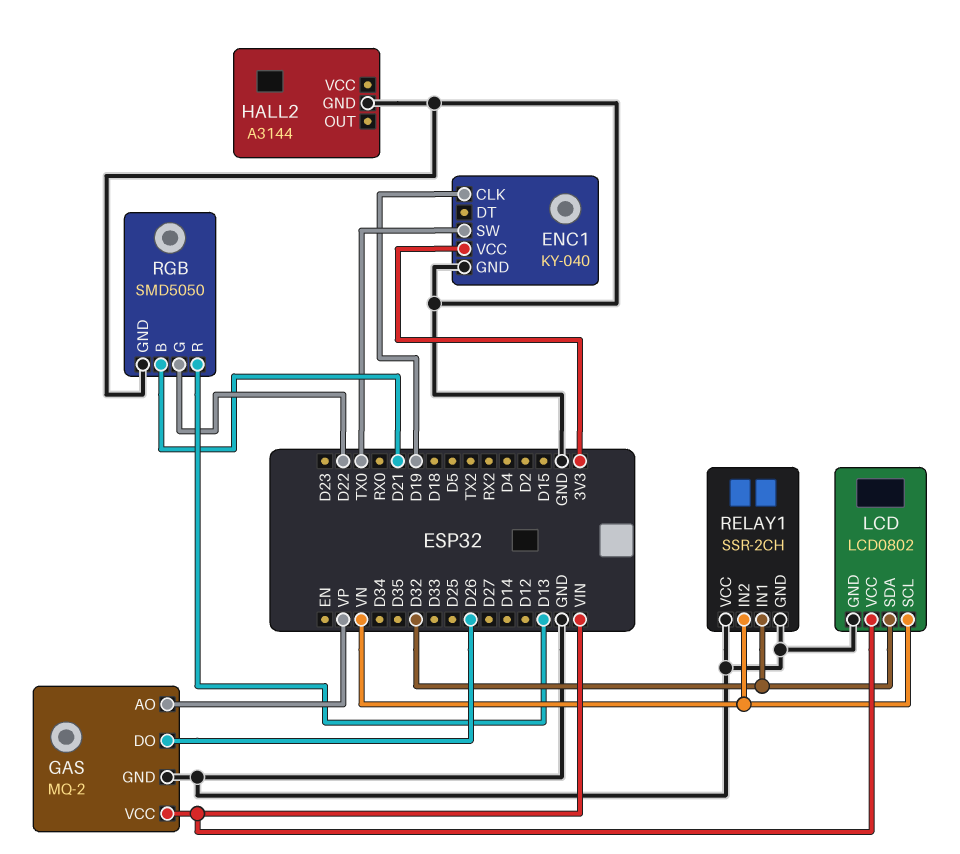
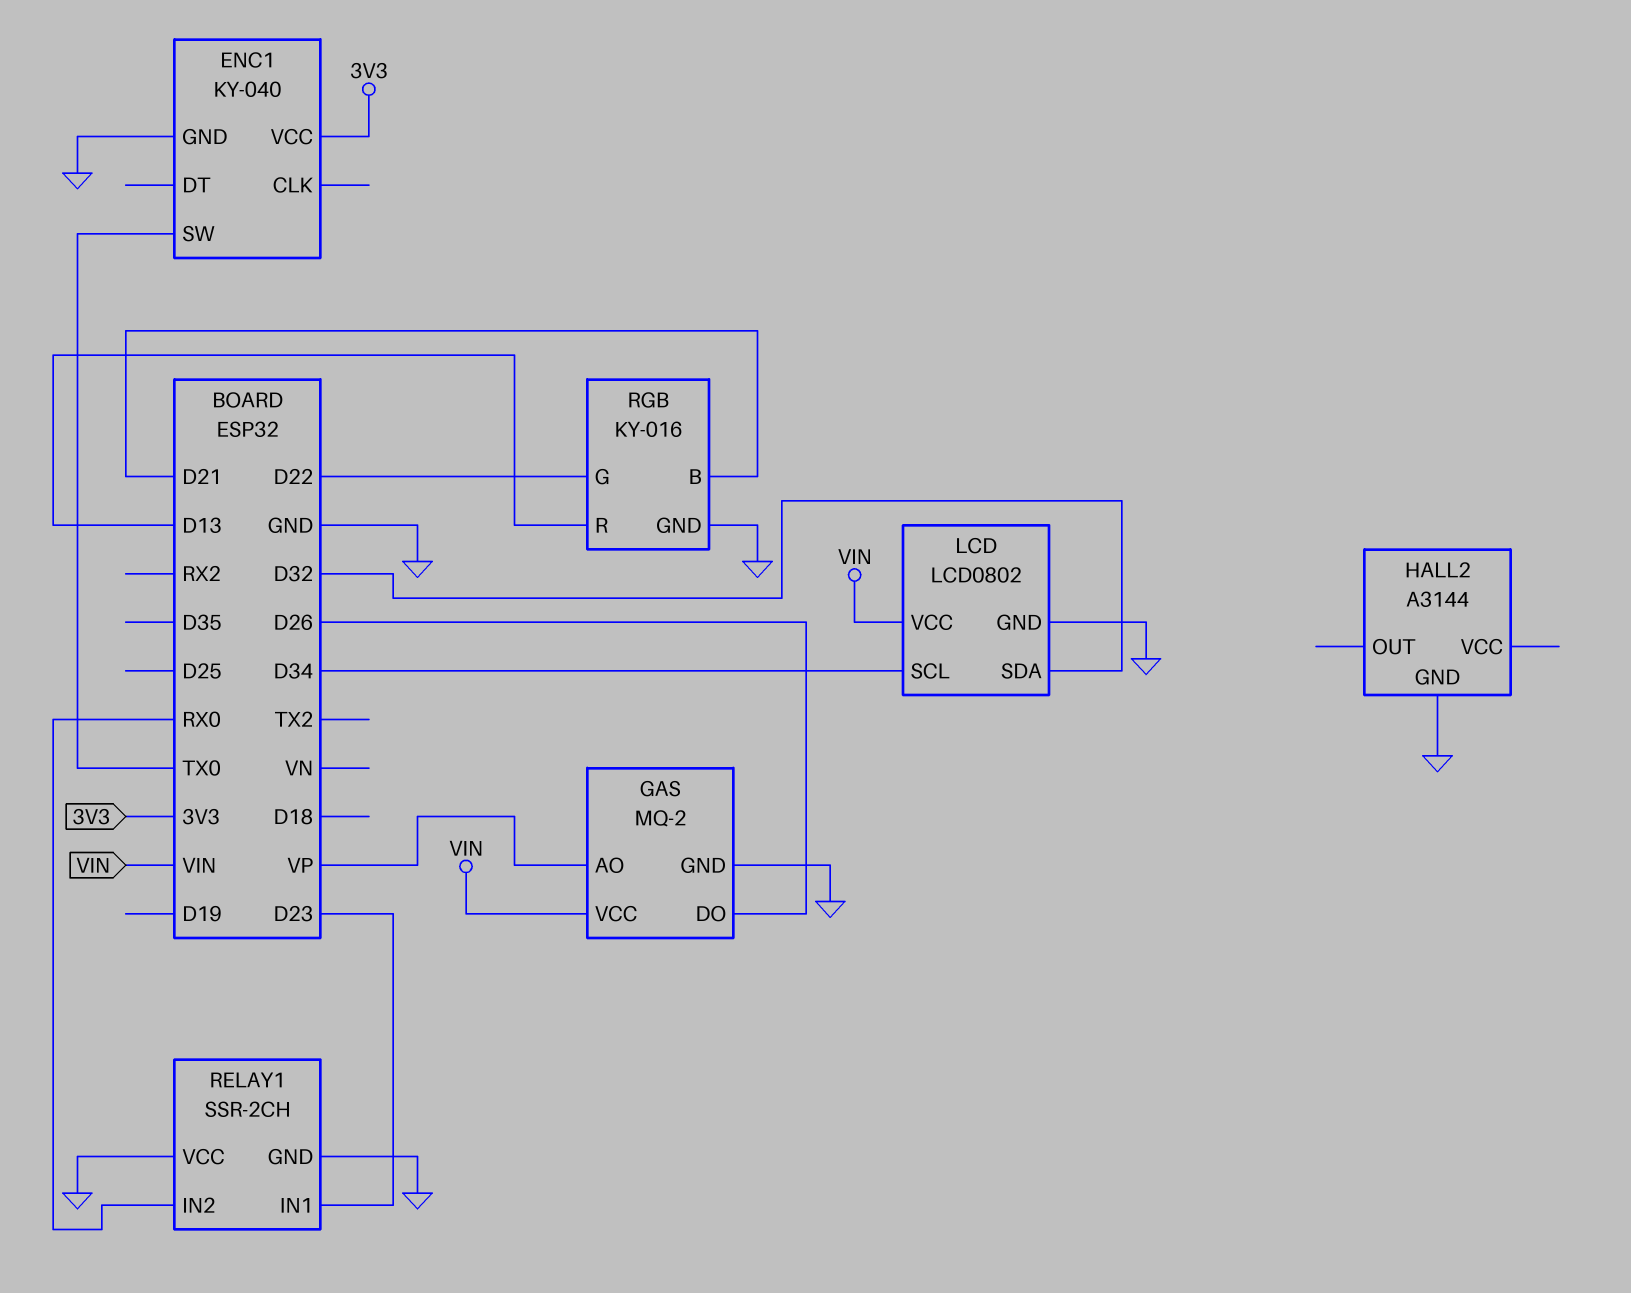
ENC1 pin CLK: D19 -> none
LCD pin SCL: VN -> D34
RELAY1 pin IN1: D32 -> D23
RELAY1 pin IN2: VN -> RX0
RGB: SMD5050 -> KY-016

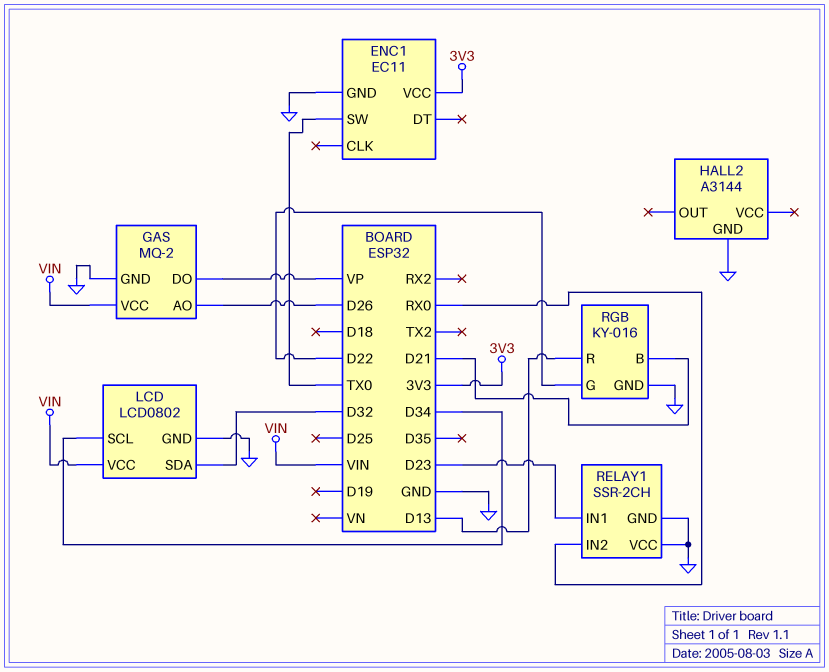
ENC1: KY-040 -> EC11
GAS pin AO: VP -> D26
GAS pin DO: D26 -> VP

